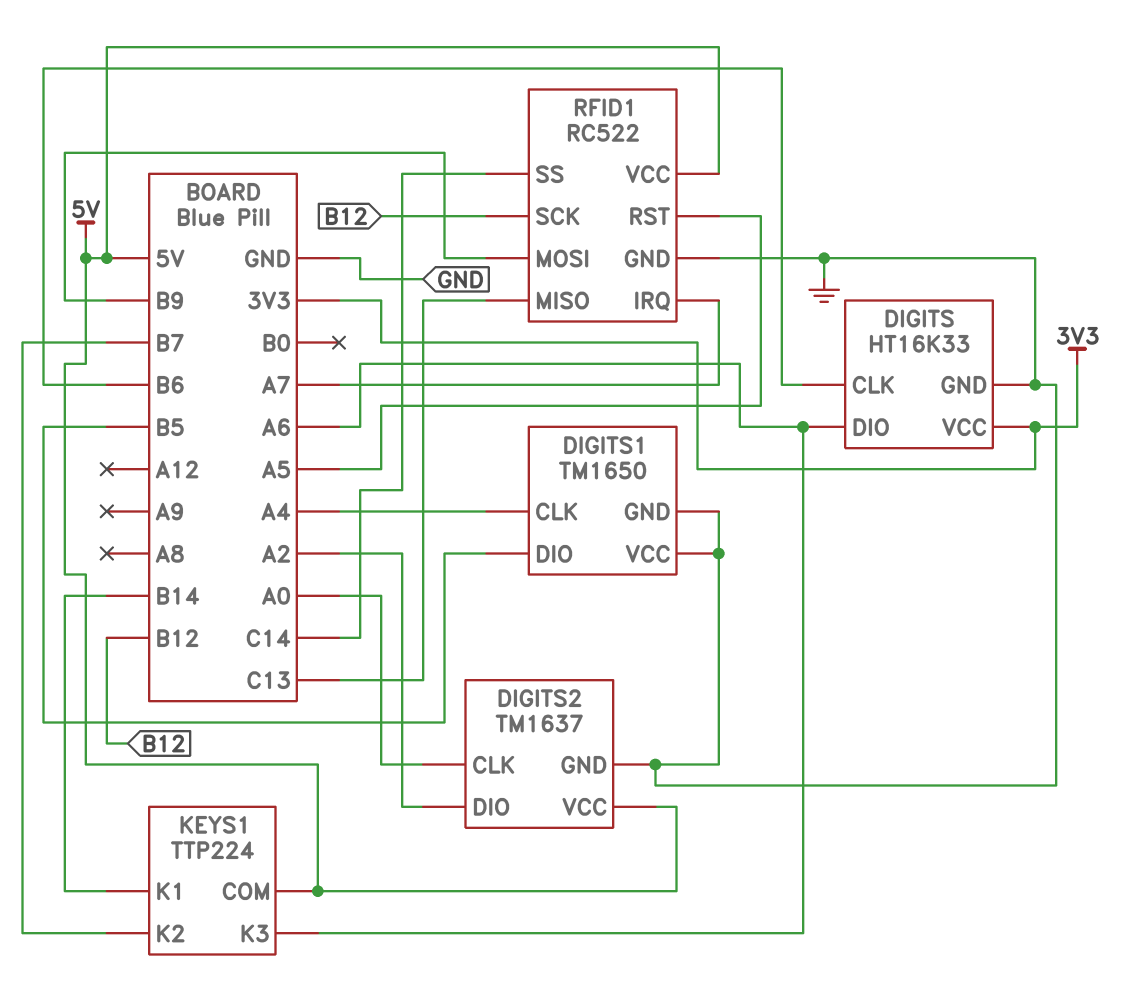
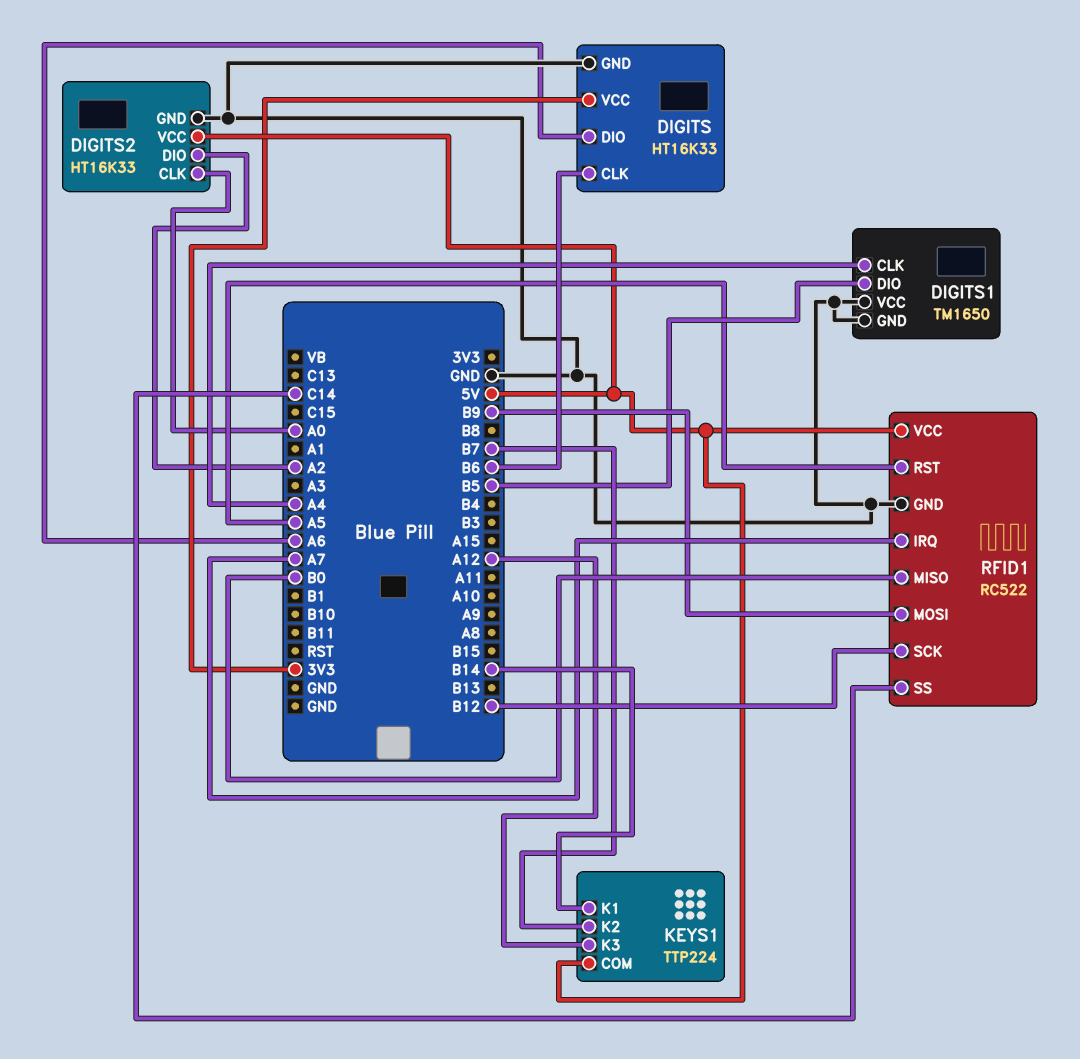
DIGITS2: TM1637 -> HT16K33
KEYS1 pin K3: A6 -> A12
RFID1 pin MISO: C13 -> B0

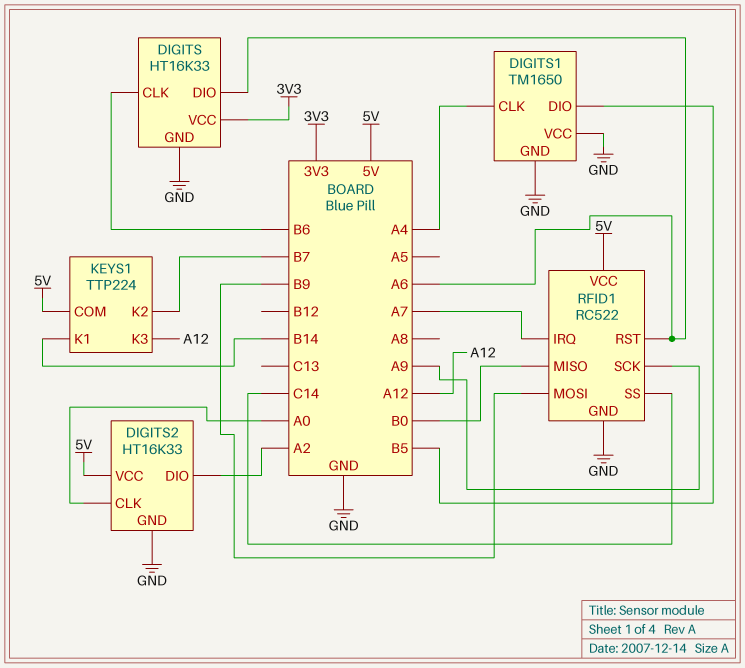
RFID1 pin RST: A5 -> A6
RFID1 pin SCK: B12 -> A9

